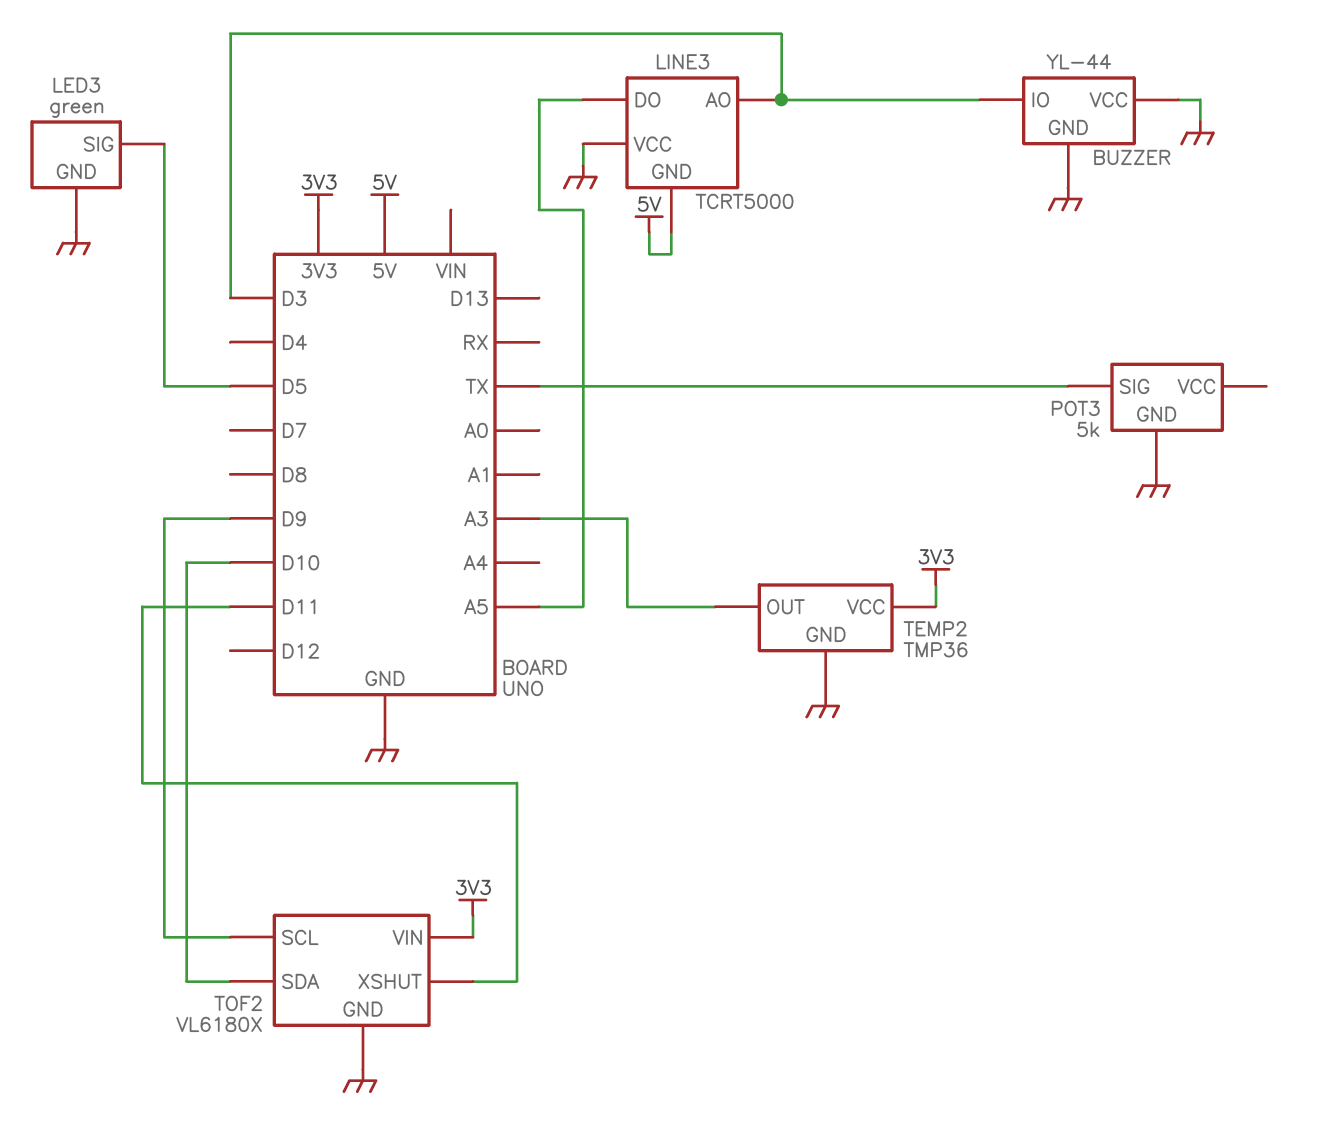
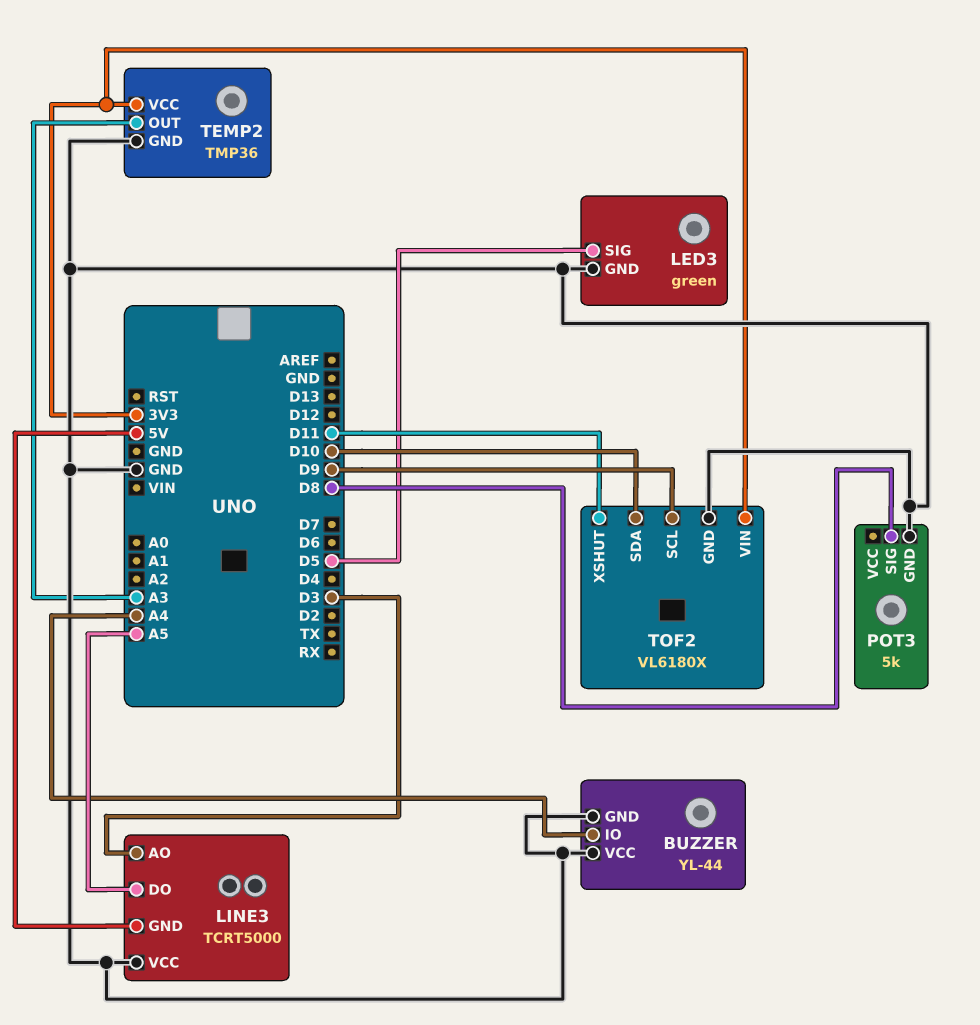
BUZZER pin IO: D3 -> A4
POT3 pin SIG: TX -> D8

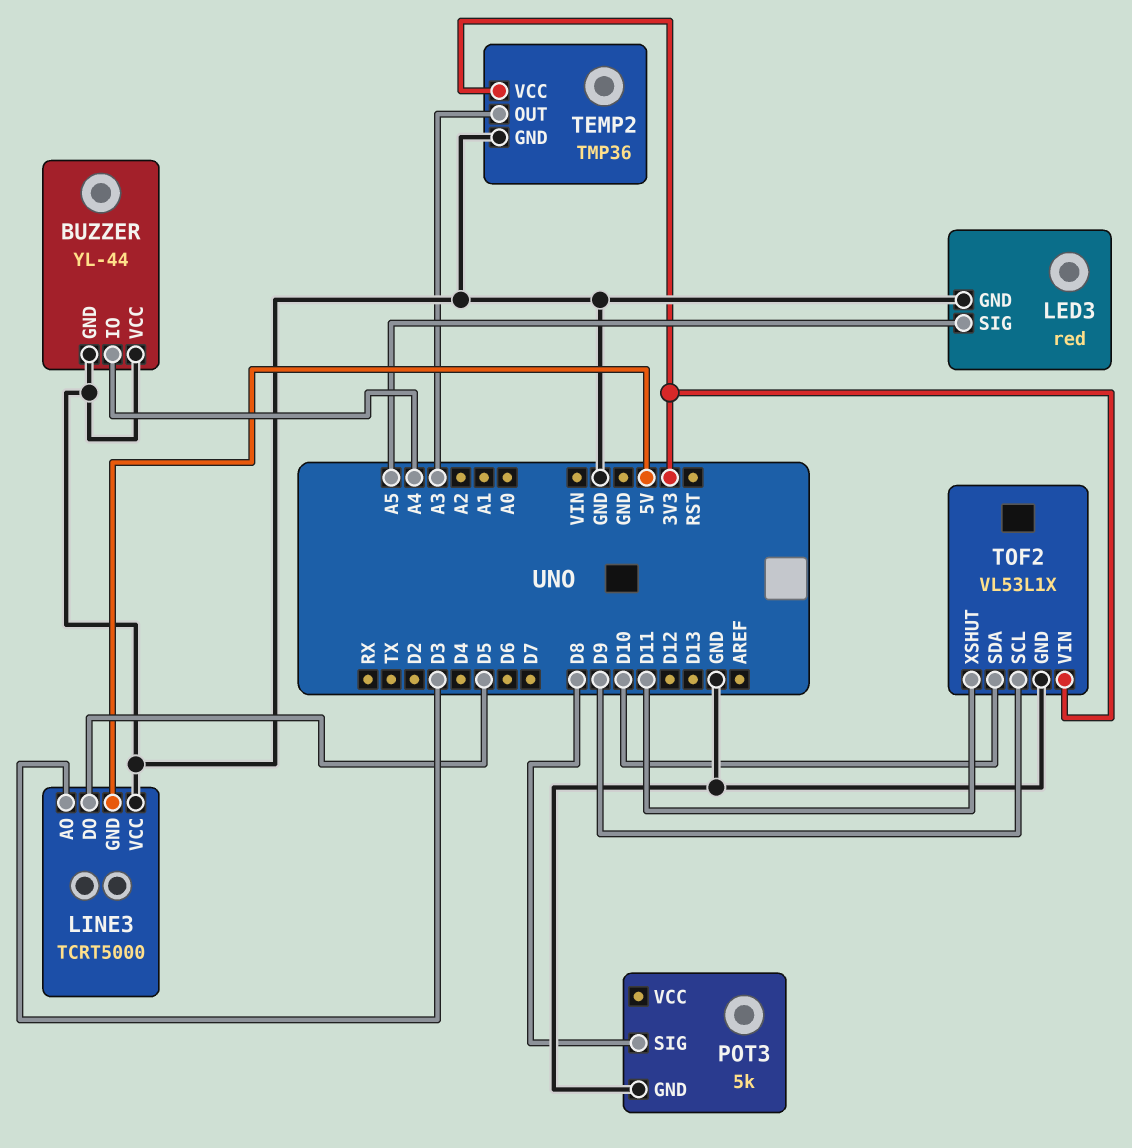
LED3: green -> red
LED3 pin SIG: D5 -> A5
LINE3 pin DO: A5 -> D5
TOF2: VL6180X -> VL53L1X

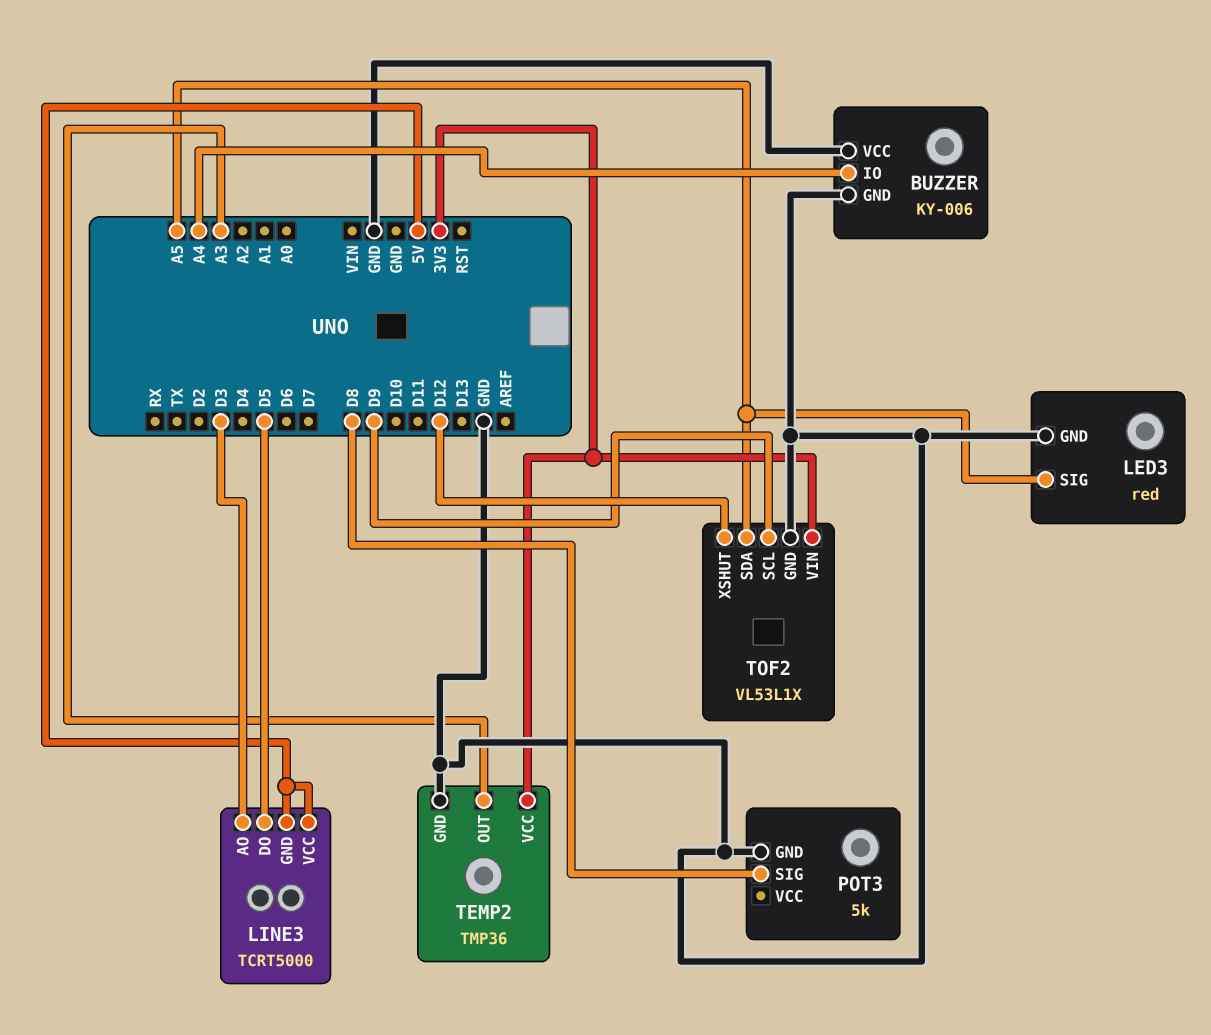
BUZZER: YL-44 -> KY-006
LINE3 pin VCC: GND -> 5V
TOF2 pin SDA: D10 -> A5
TOF2 pin XSHUT: D11 -> D12

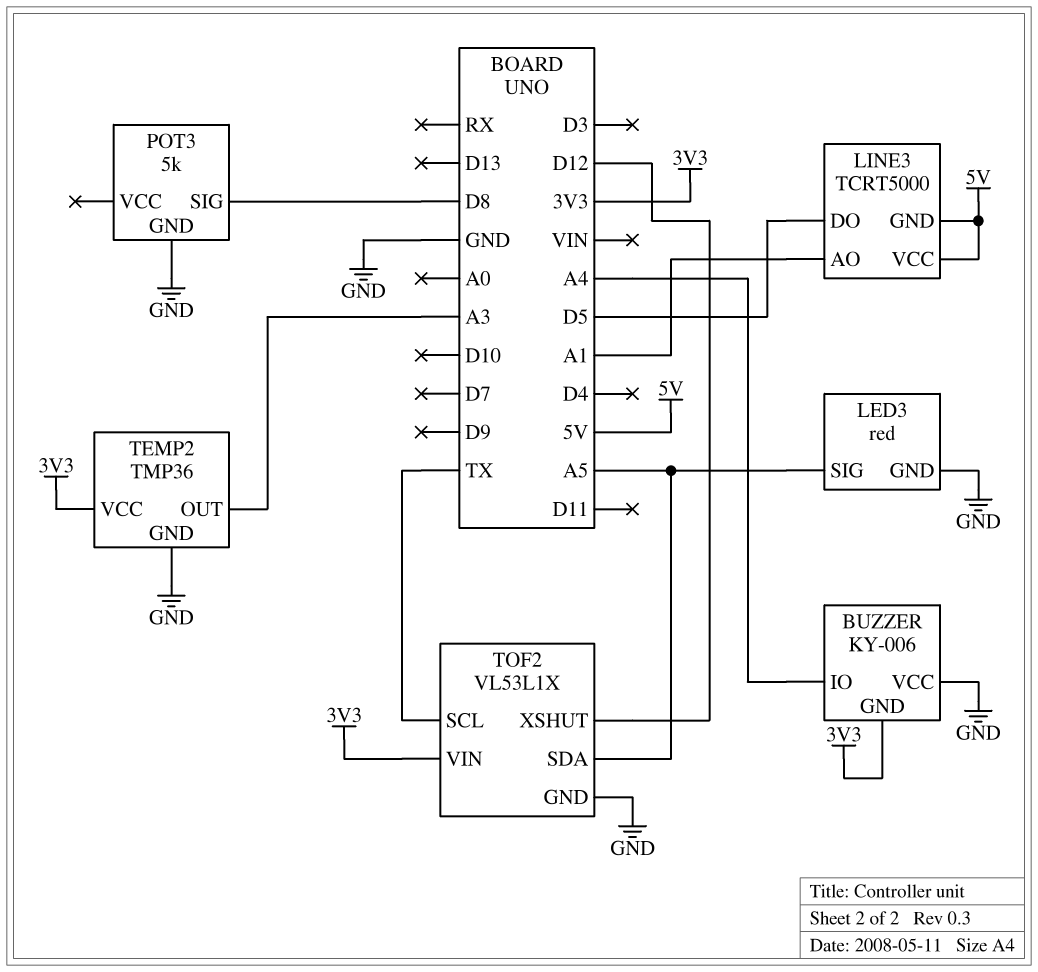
BUZZER pin GND: GND -> 3V3
LINE3 pin AO: D3 -> A1
TOF2 pin SCL: D9 -> TX

